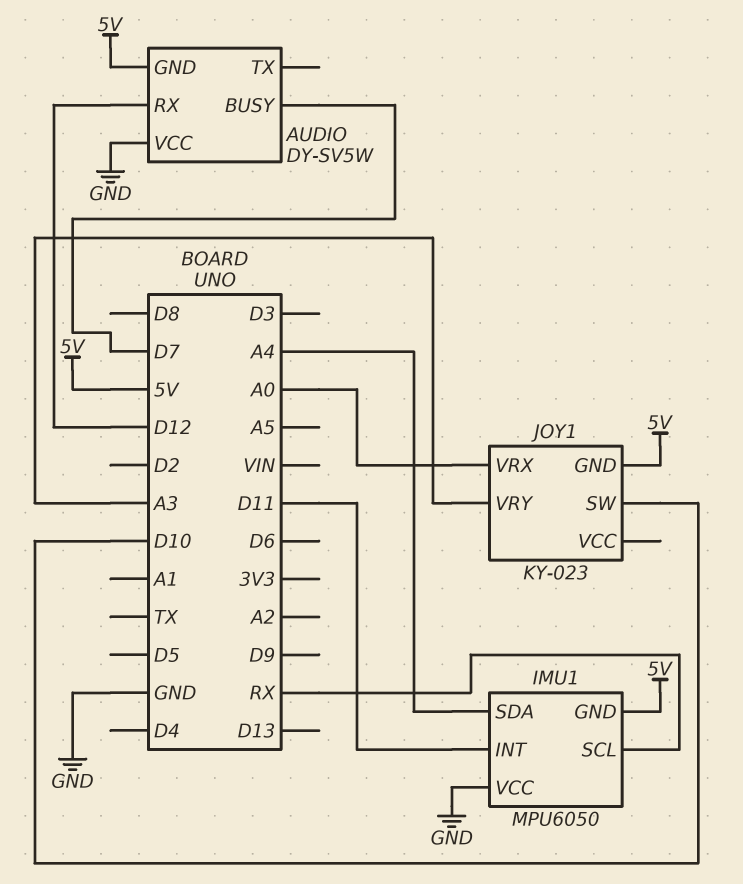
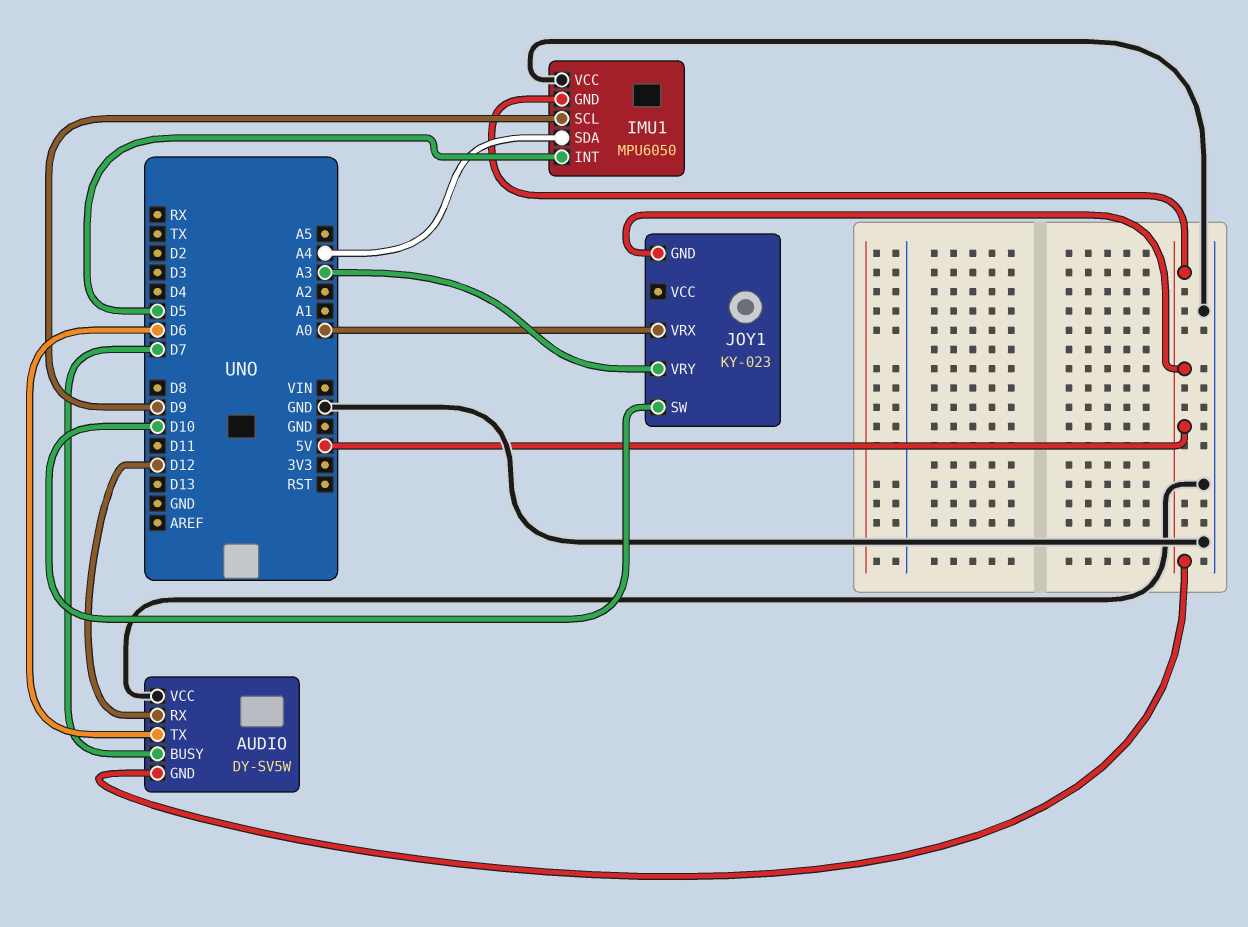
AUDIO pin TX: none -> D6
IMU1 pin INT: D11 -> D5
IMU1 pin SCL: RX -> D9

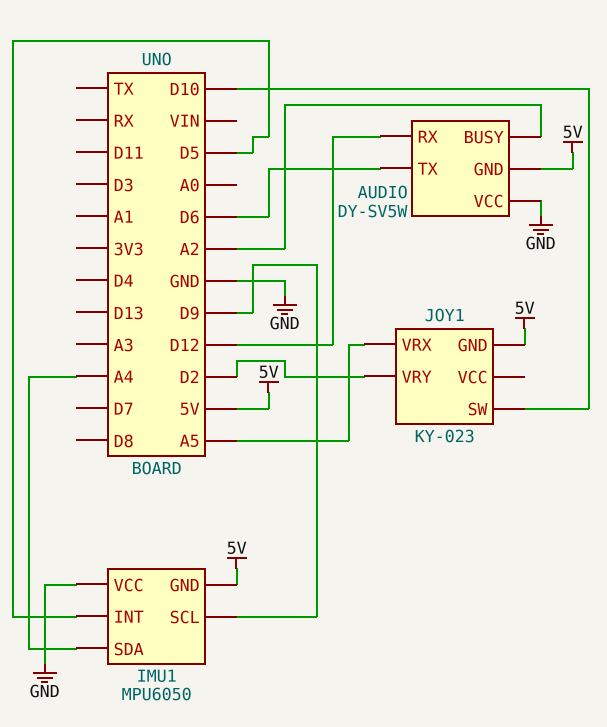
AUDIO pin BUSY: D7 -> A2
JOY1 pin VRX: A0 -> A5
JOY1 pin VRY: A3 -> D2

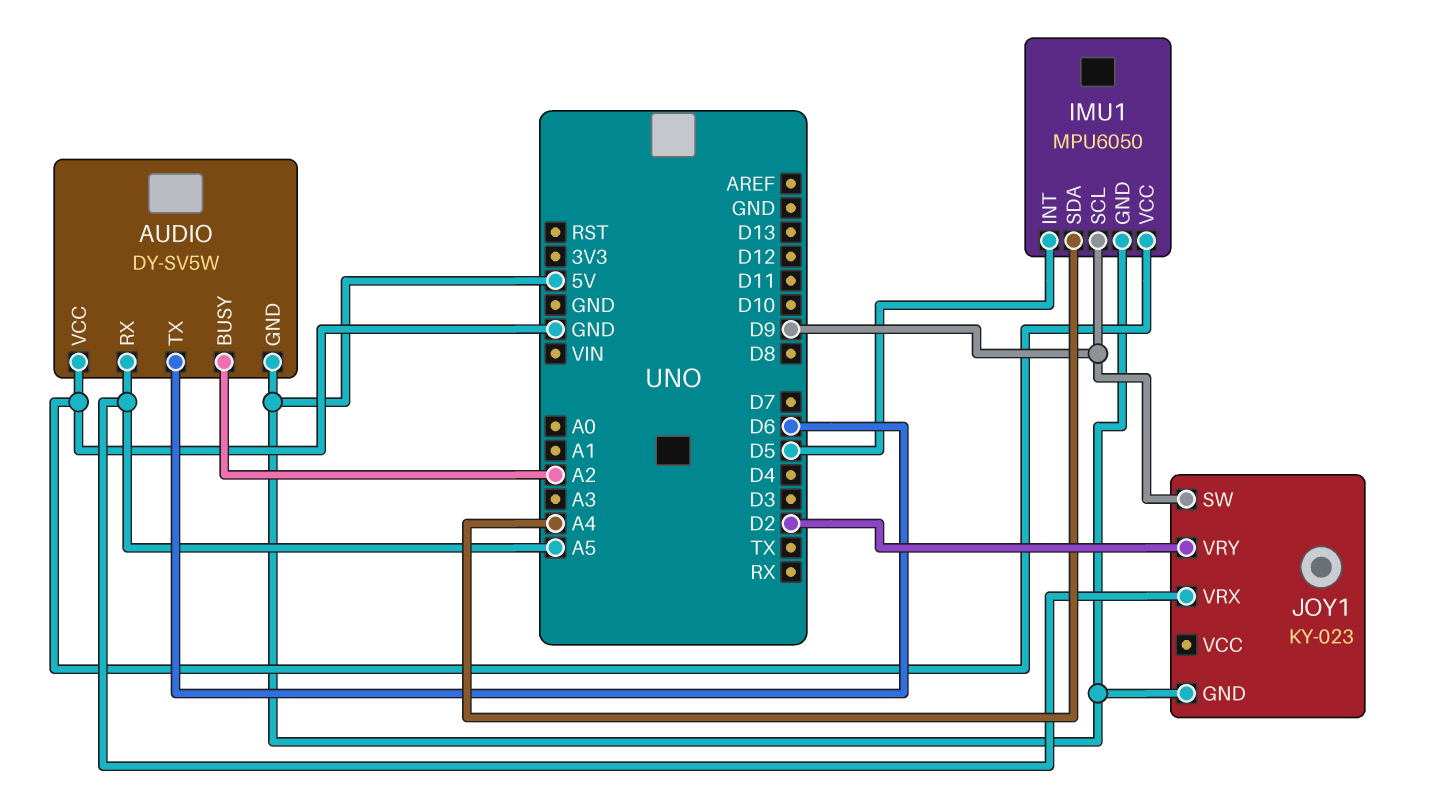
AUDIO pin RX: D12 -> A5
JOY1 pin SW: D10 -> D9

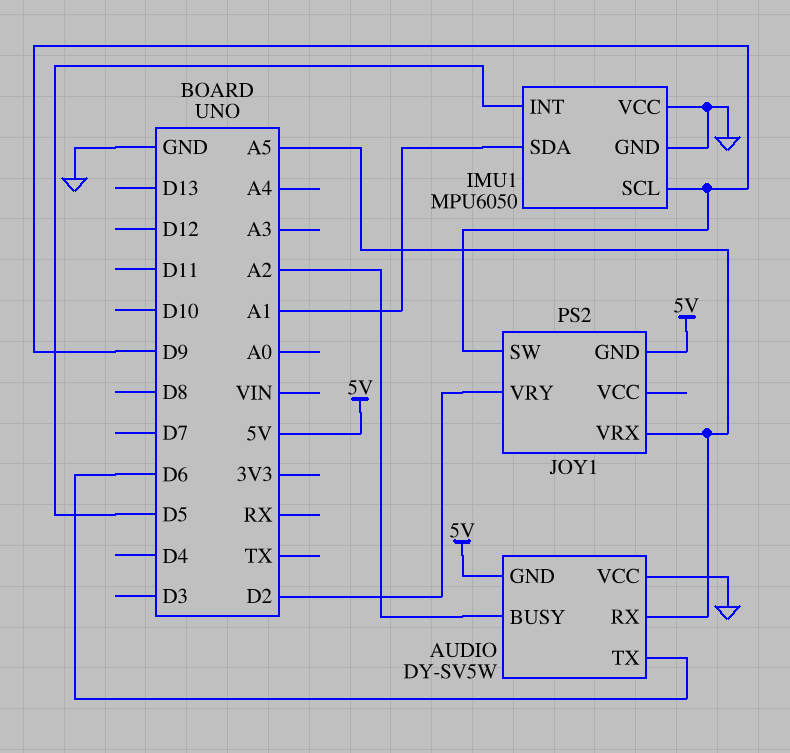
IMU1 pin GND: 5V -> GND
IMU1 pin SDA: A4 -> A1
JOY1: KY-023 -> PS2

